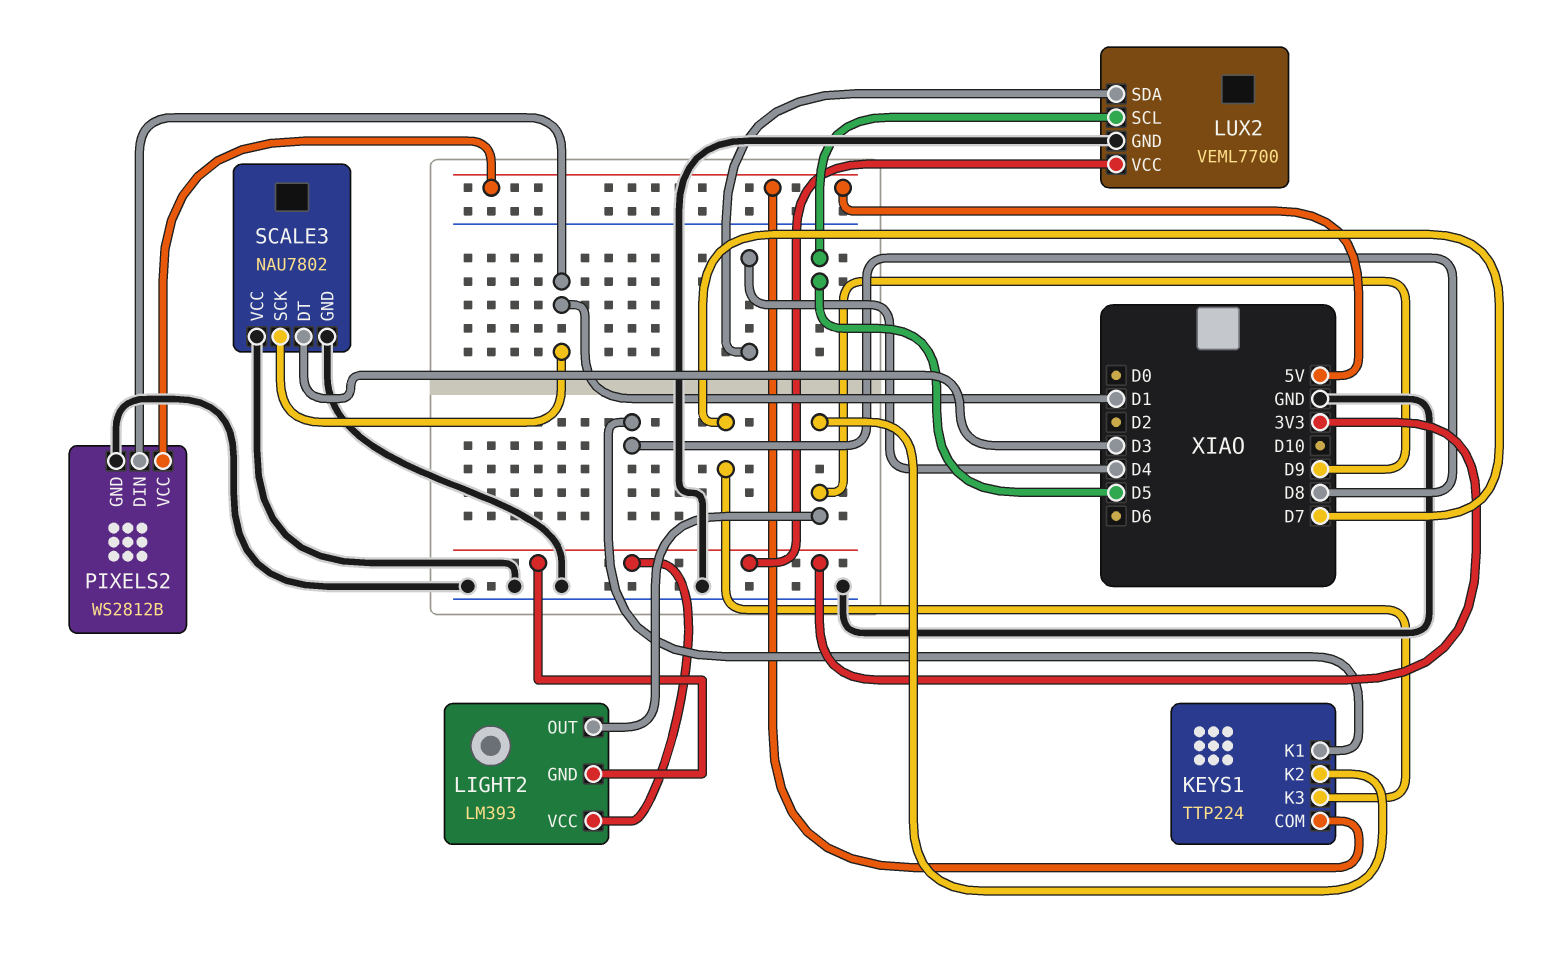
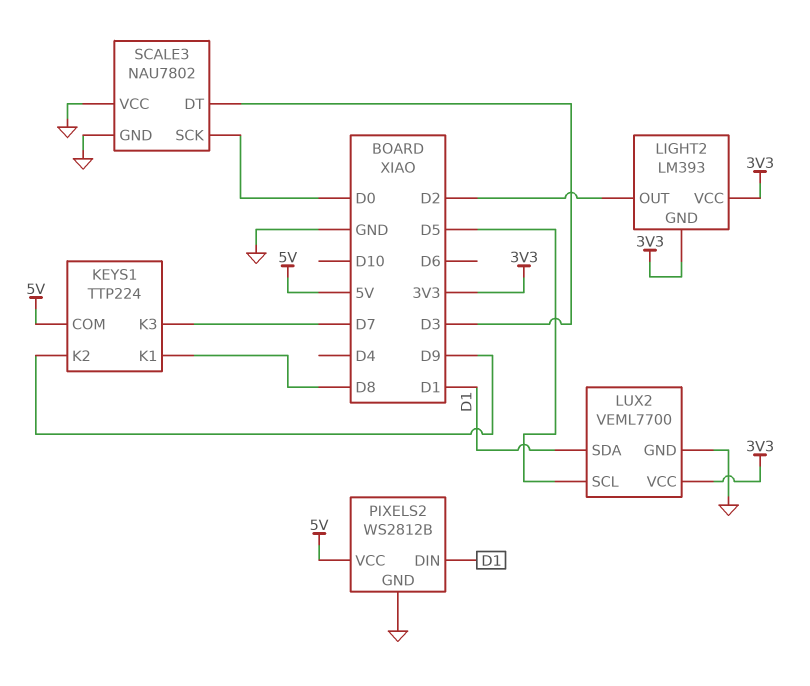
LIGHT2 pin OUT: D9 -> D2
LUX2 pin SDA: D4 -> D1
SCALE3 pin SCK: D1 -> D0

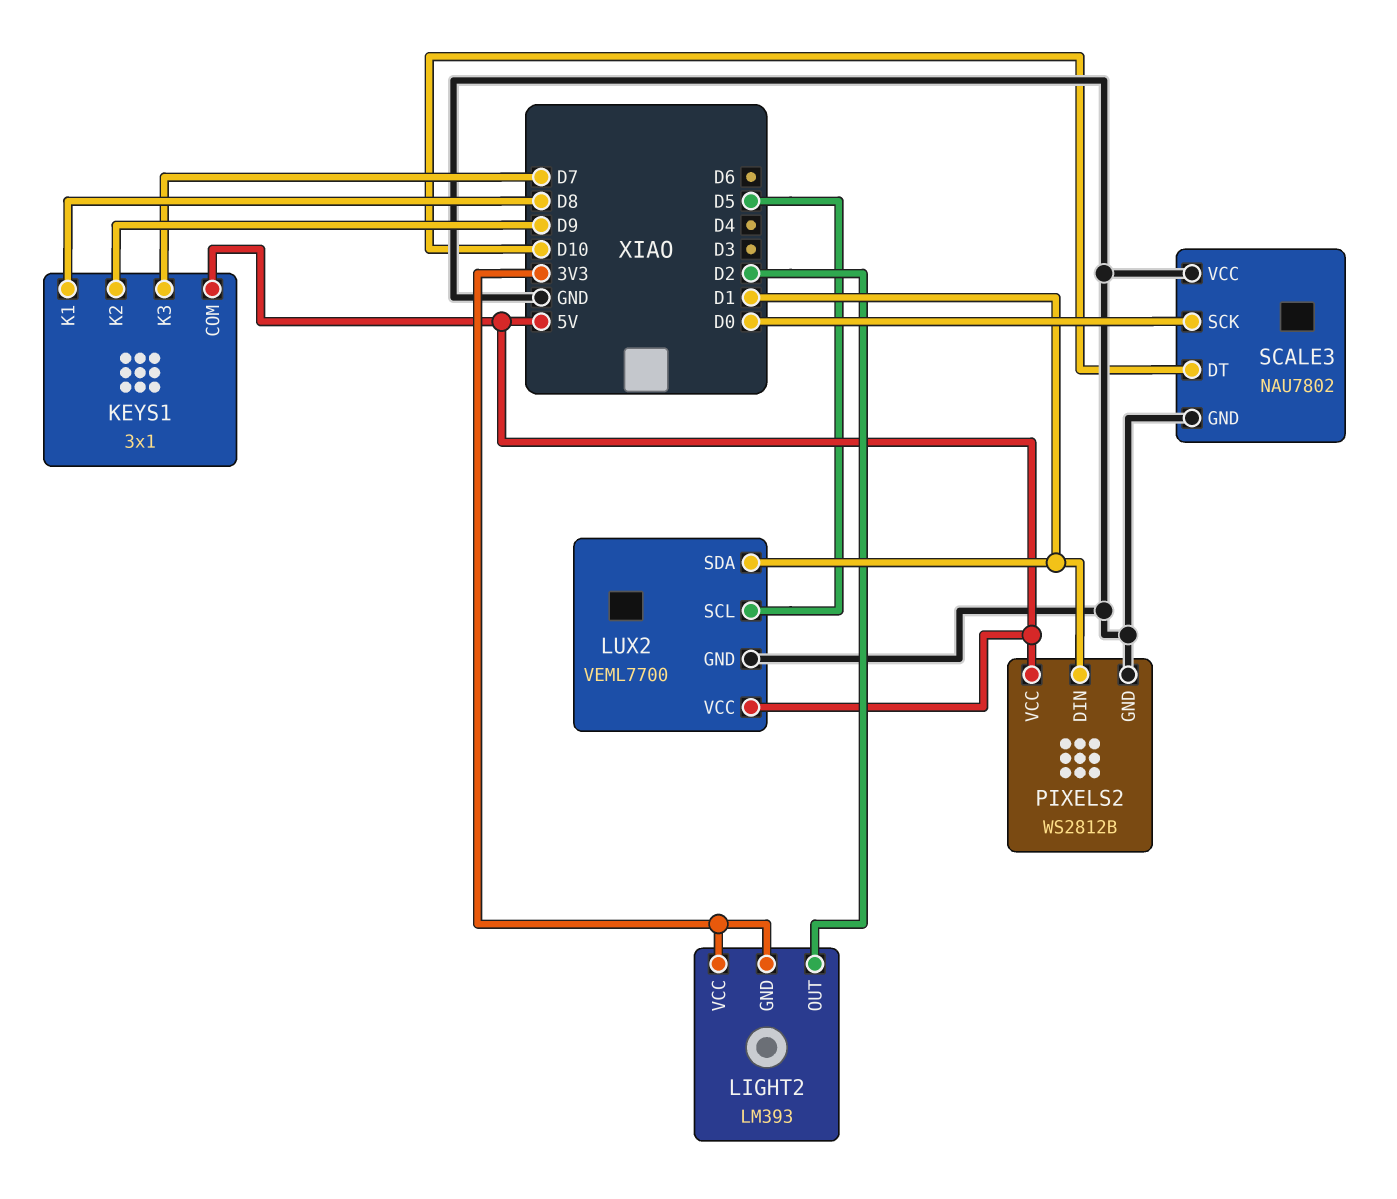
KEYS1: TTP224 -> 3x1
LUX2 pin VCC: 3V3 -> 5V
SCALE3 pin DT: D3 -> D10

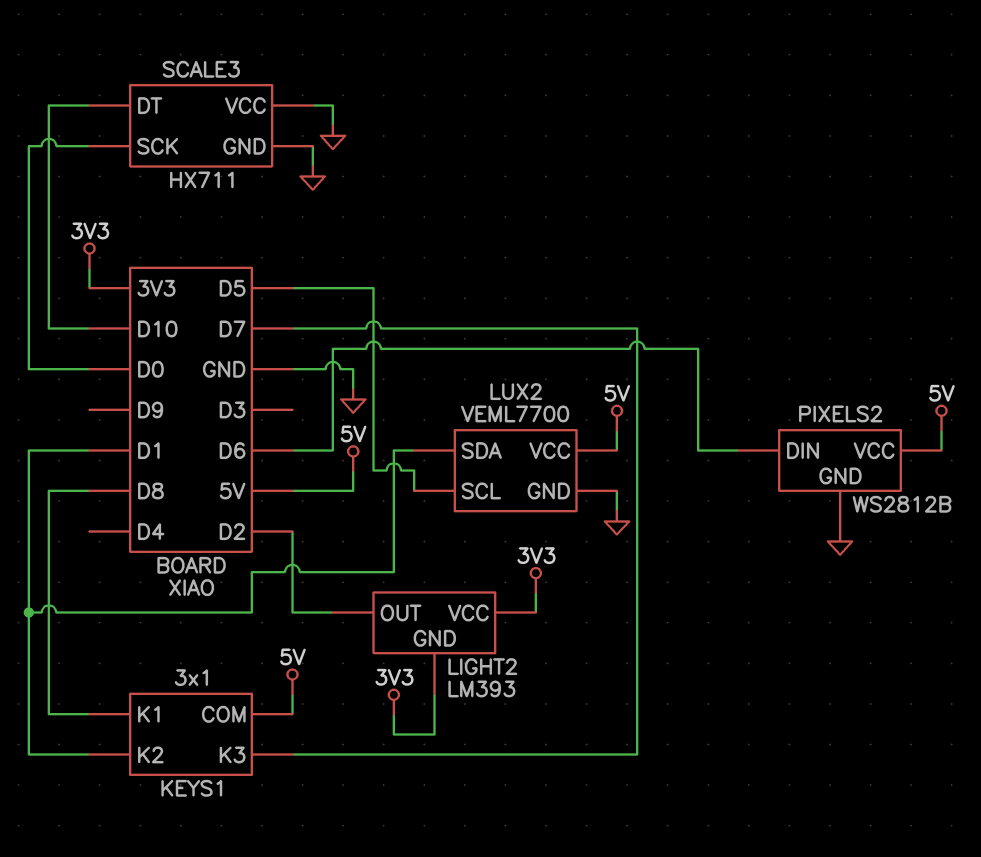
KEYS1 pin K2: D9 -> D1
PIXELS2 pin DIN: D1 -> D6
SCALE3: NAU7802 -> HX711

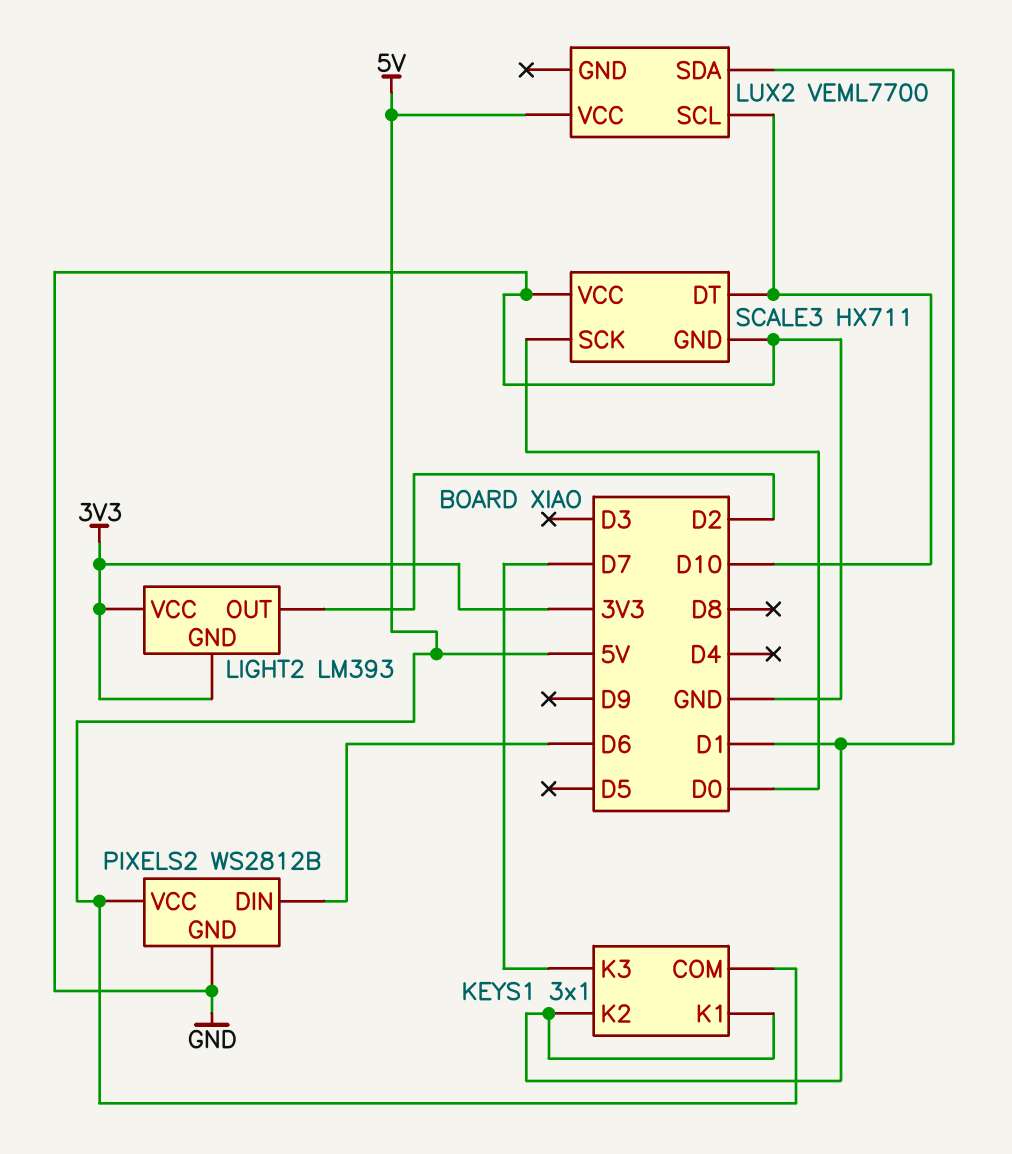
KEYS1 pin K1: D8 -> D1
LUX2 pin GND: GND -> none
LUX2 pin SCL: D5 -> D10

